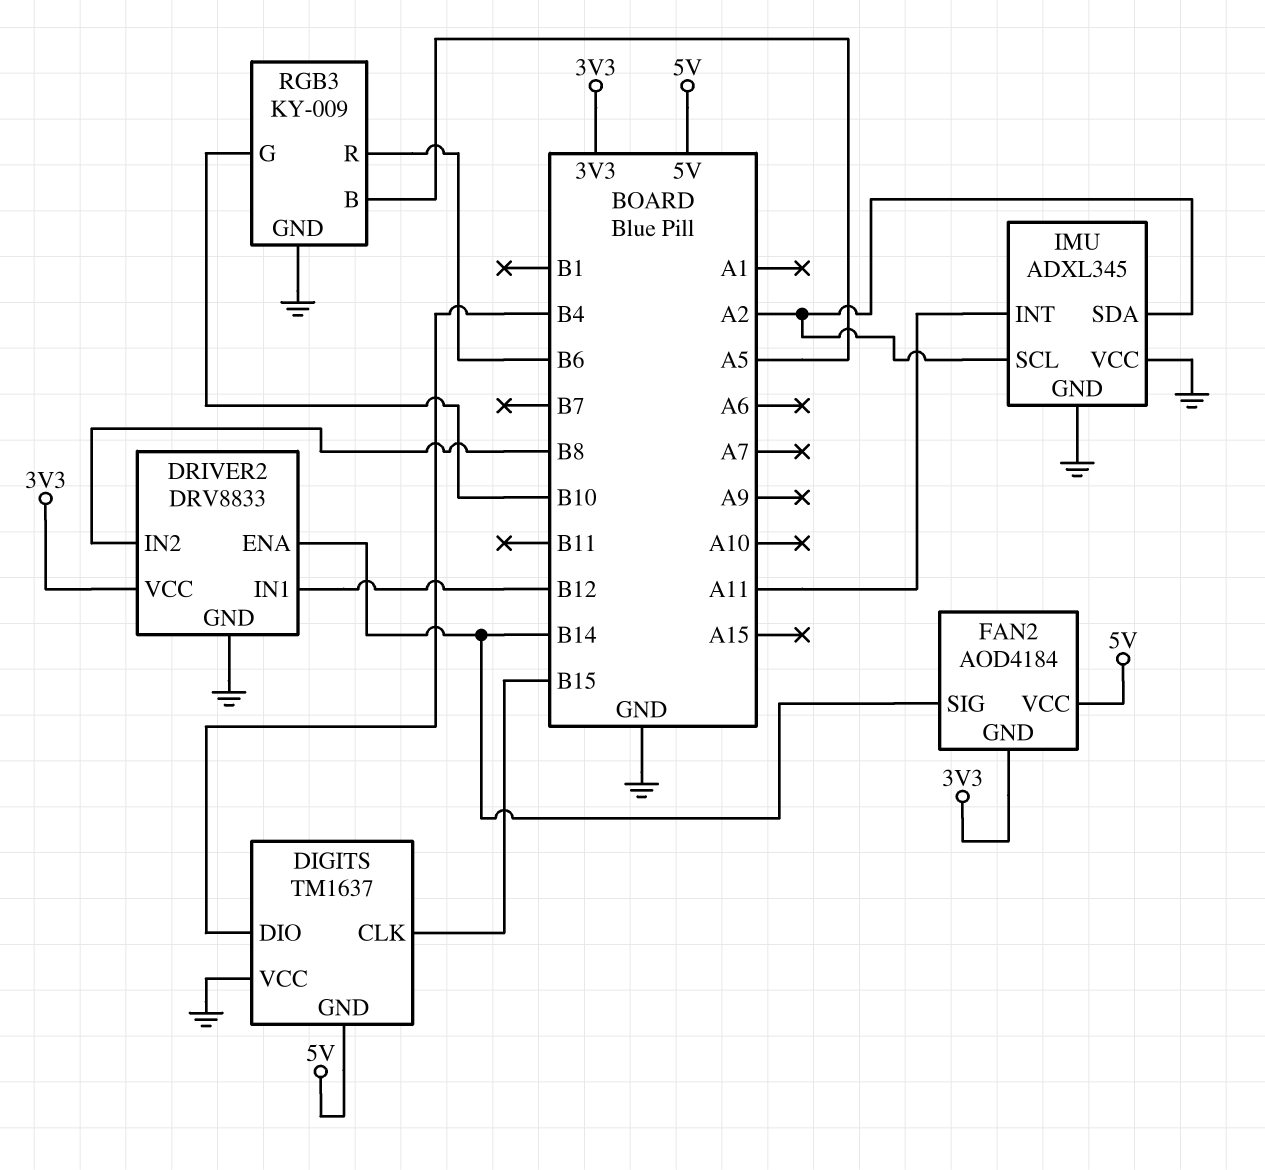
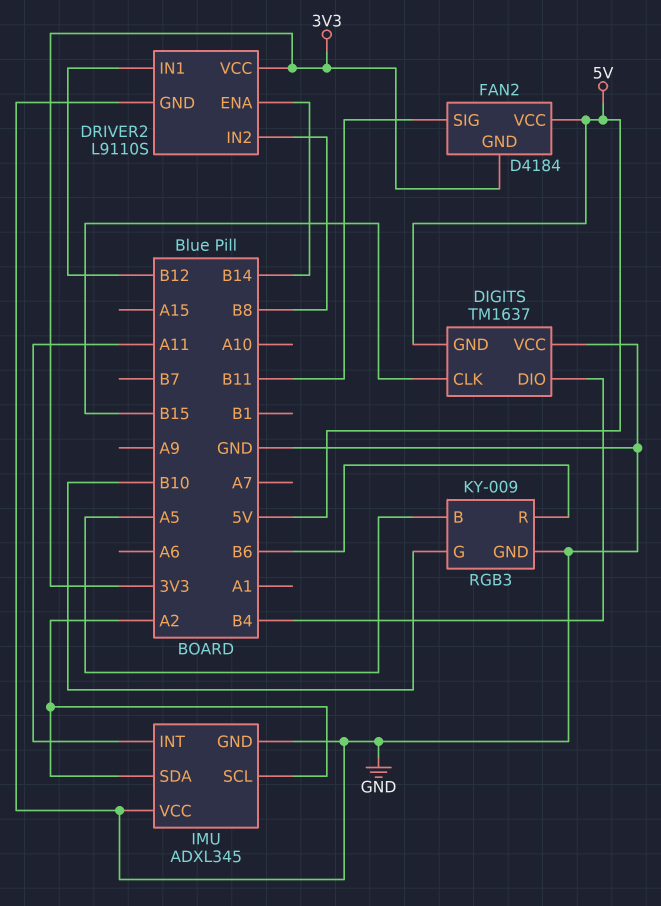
DRIVER2: DRV8833 -> L9110S
FAN2: AOD4184 -> D4184
FAN2 pin SIG: B14 -> B11

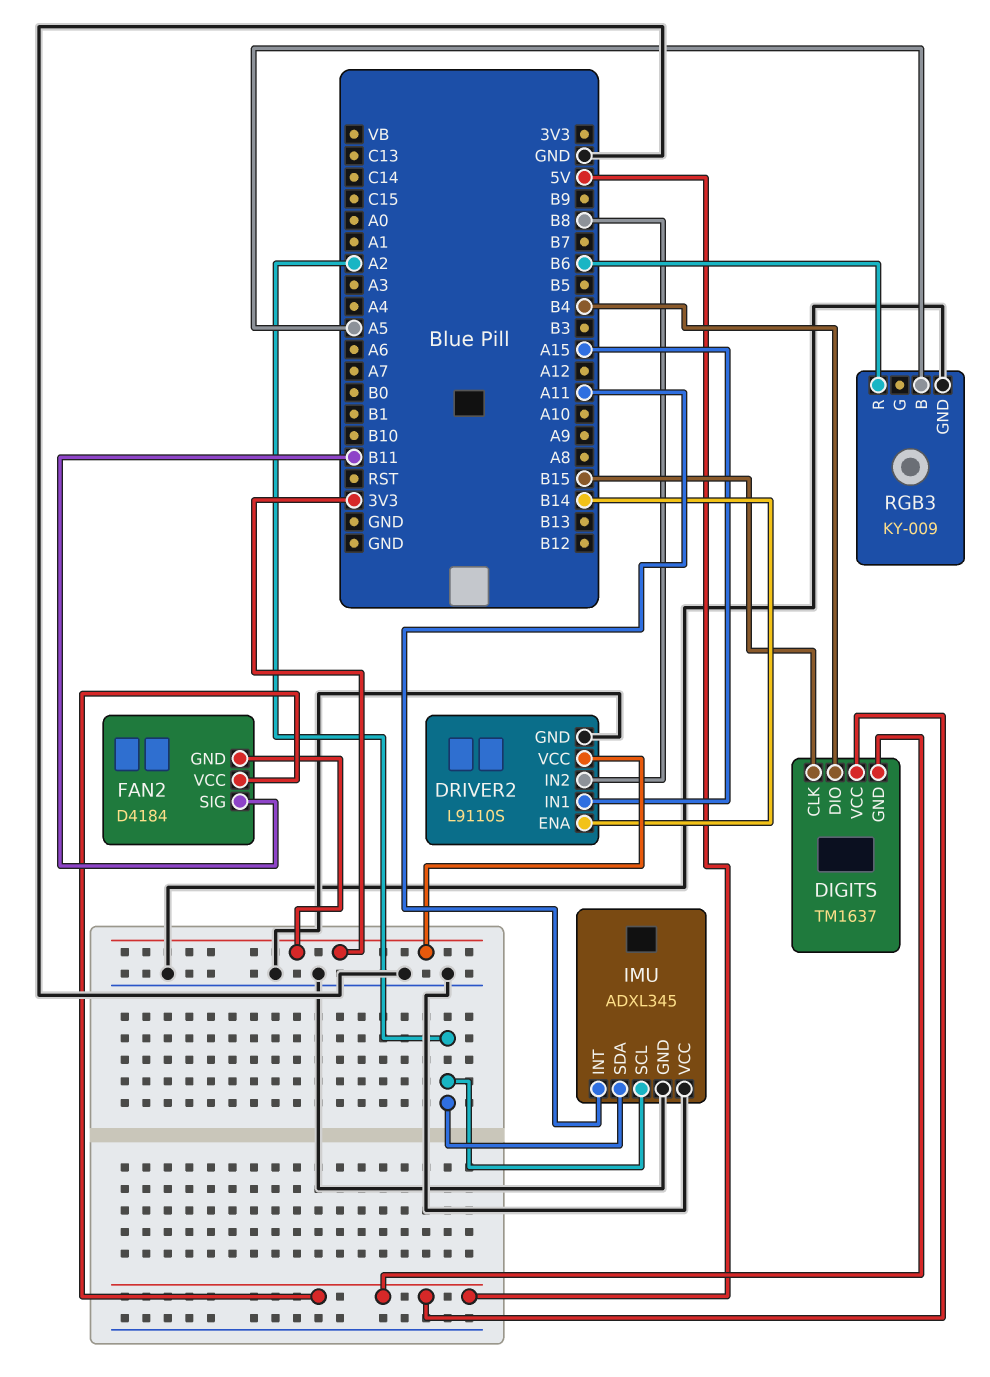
DIGITS pin VCC: GND -> 5V
DRIVER2 pin IN1: B12 -> A15
RGB3 pin G: B10 -> none

